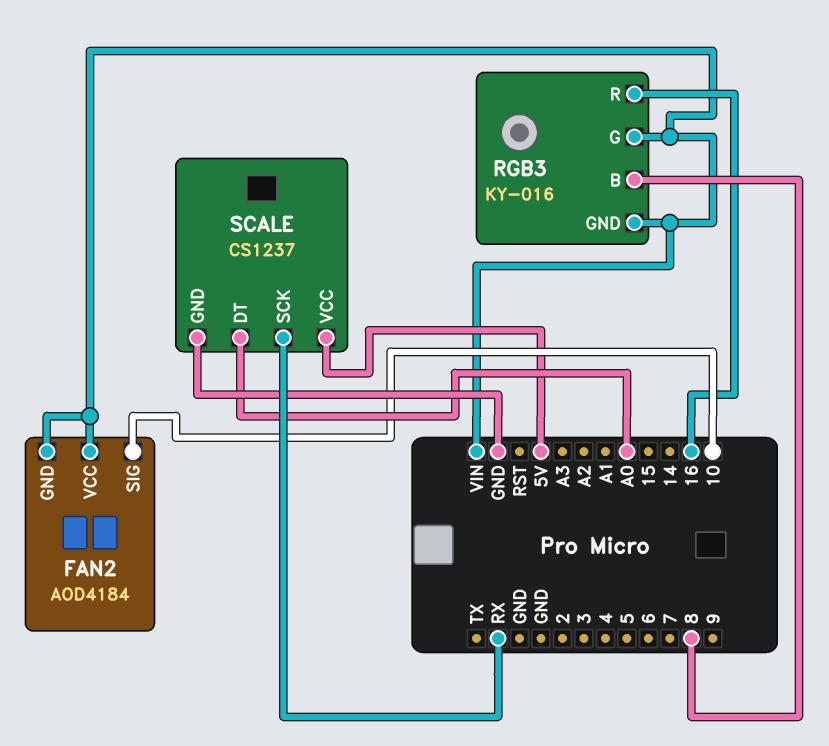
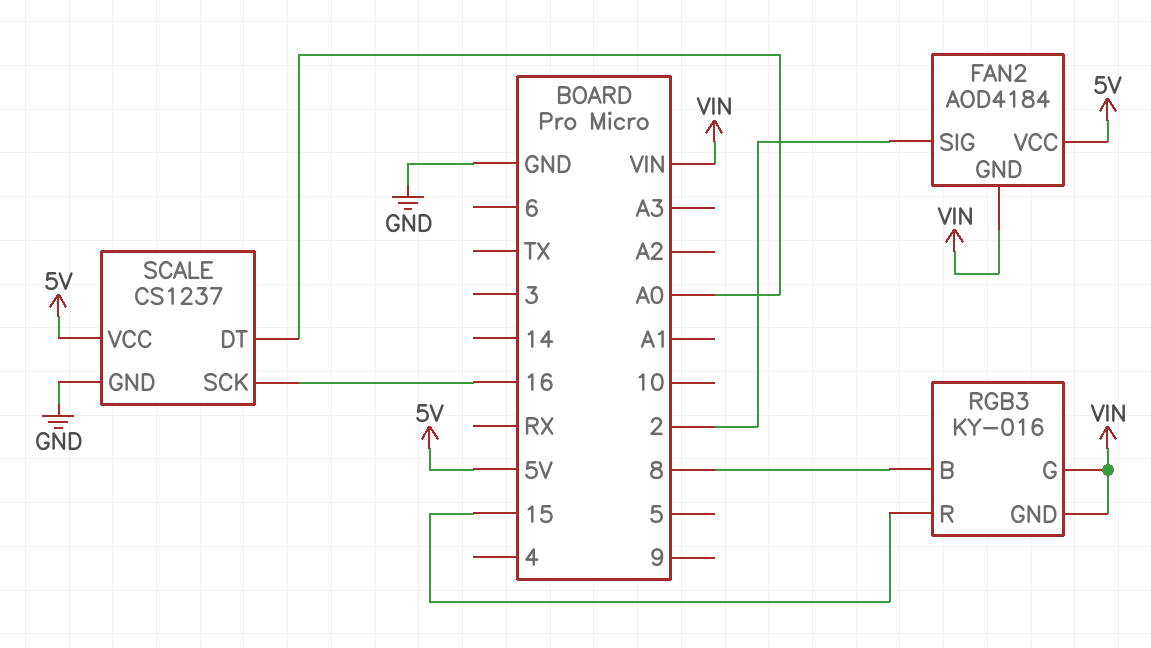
FAN2 pin SIG: 10 -> 2
FAN2 pin VCC: VIN -> 5V
RGB3 pin R: 16 -> 15
SCALE pin SCK: RX -> 16

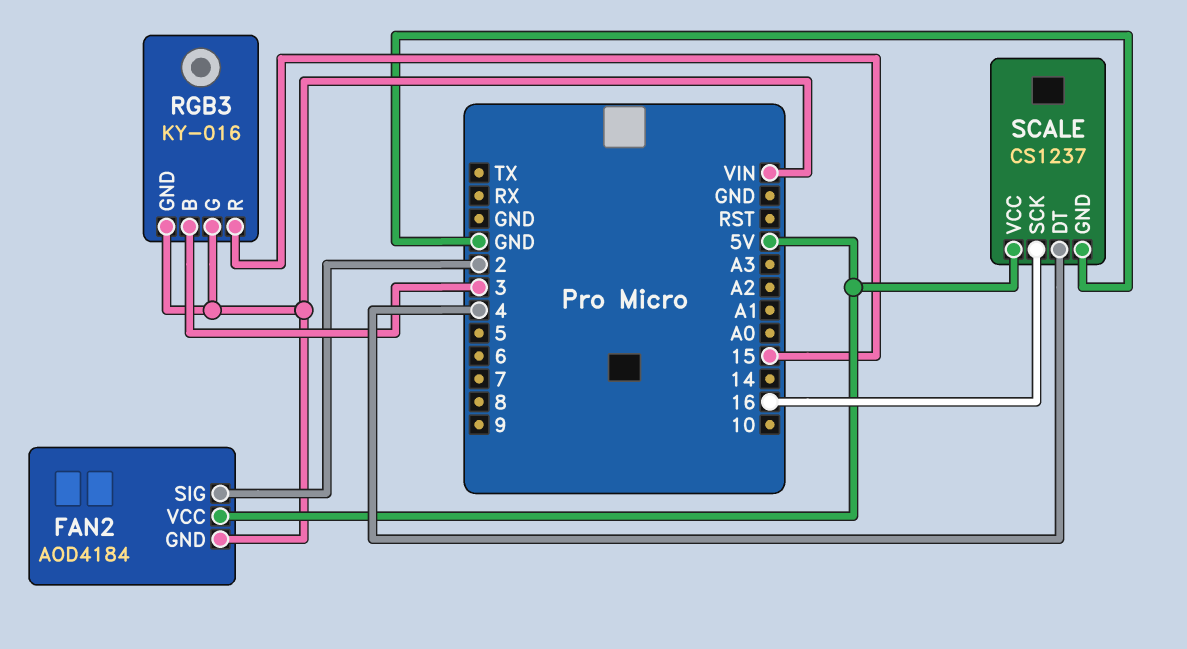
RGB3 pin B: 8 -> 3
SCALE pin DT: A0 -> 4

